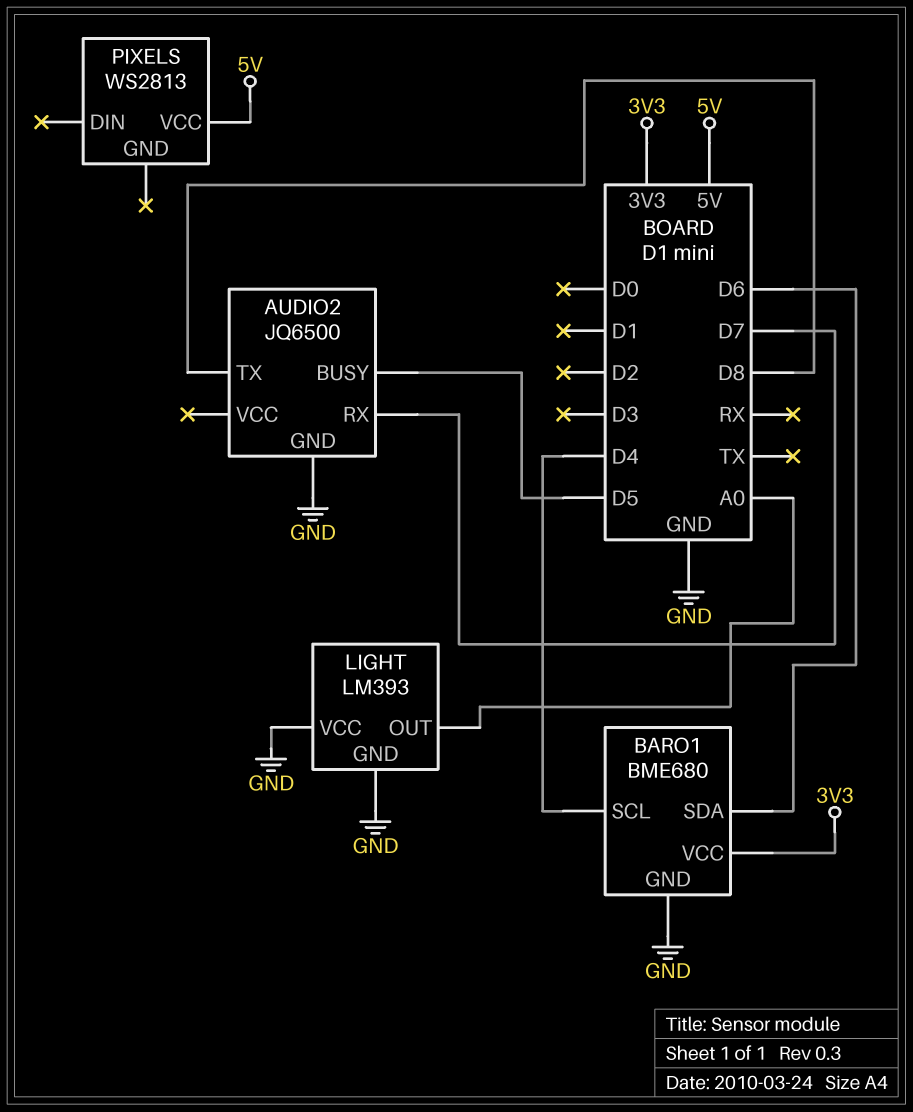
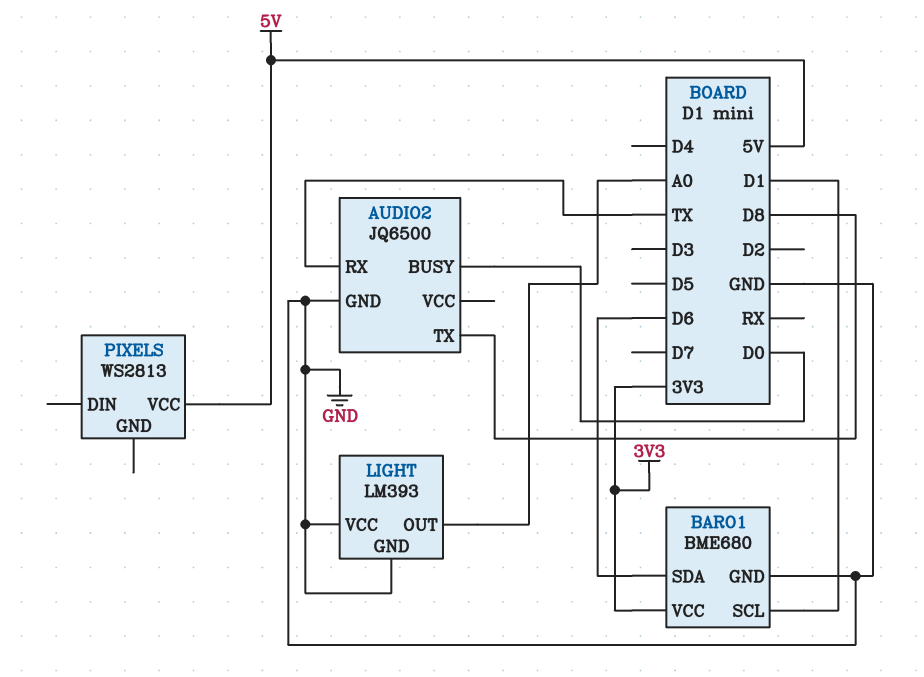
AUDIO2 pin BUSY: D5 -> D0
AUDIO2 pin RX: D7 -> TX
BARO1 pin SCL: D4 -> D1

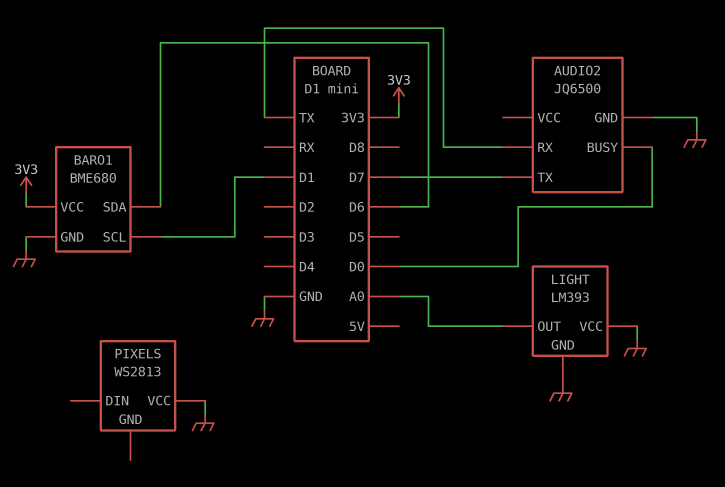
AUDIO2 pin TX: D8 -> D7
PIXELS pin VCC: 5V -> GND

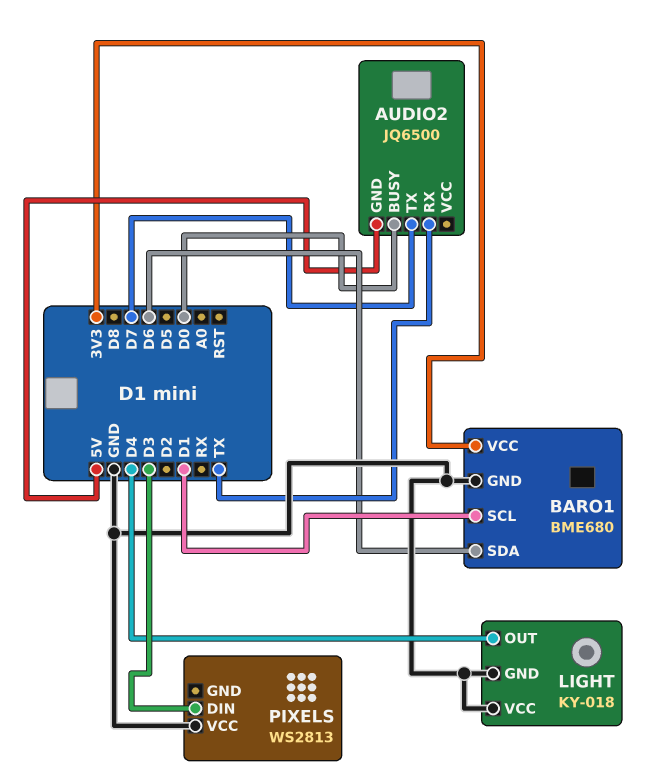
AUDIO2 pin GND: GND -> 5V
LIGHT: LM393 -> KY-018
LIGHT pin OUT: A0 -> D4
PIXELS pin DIN: none -> D3

